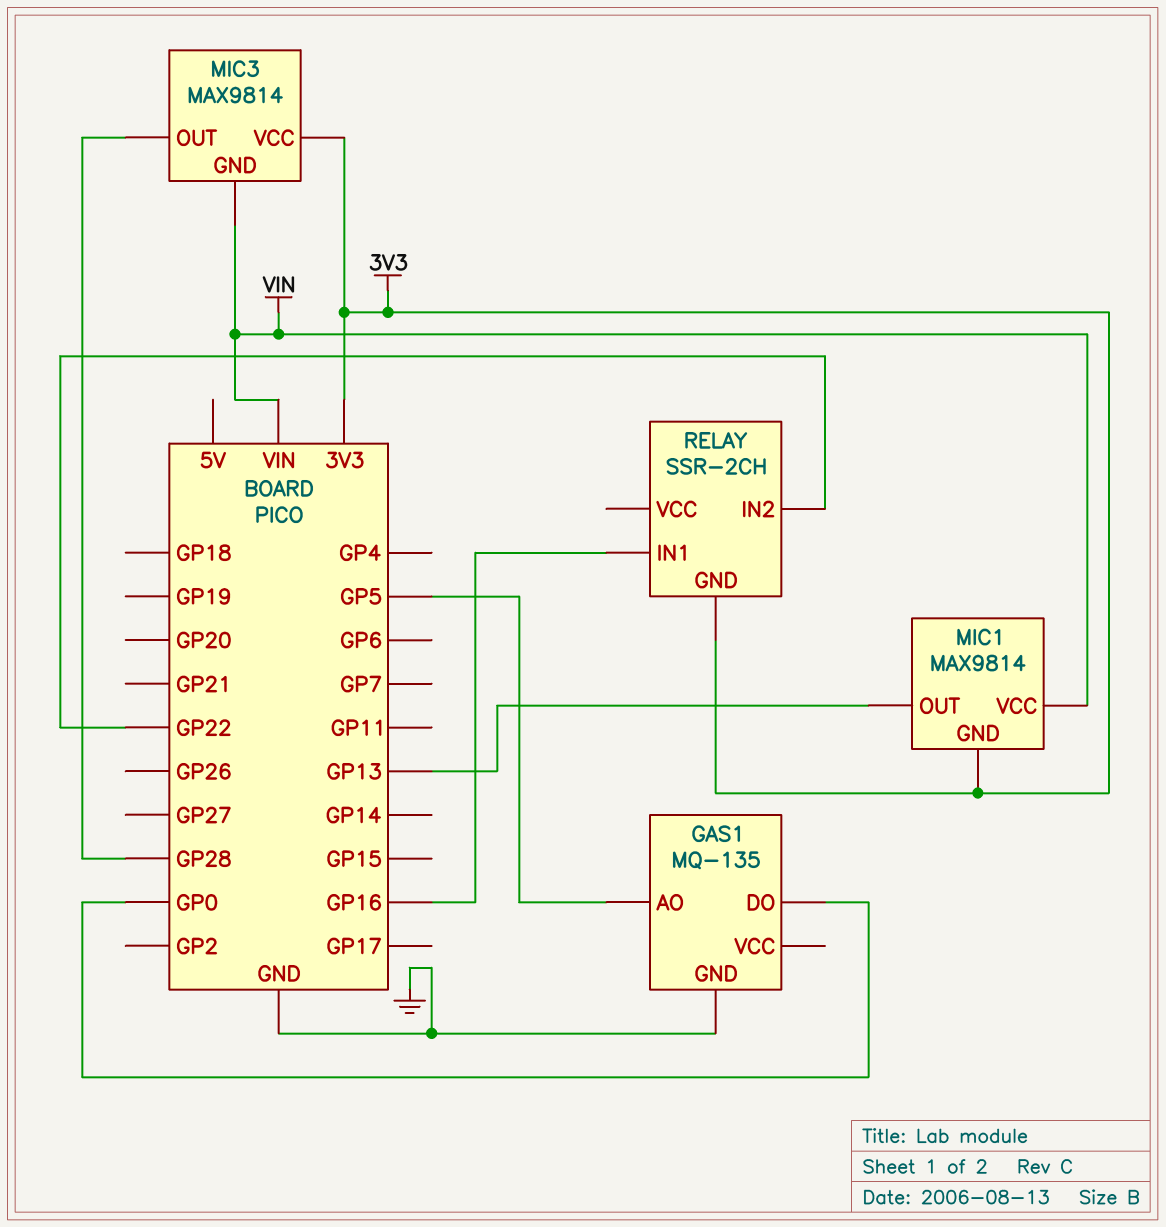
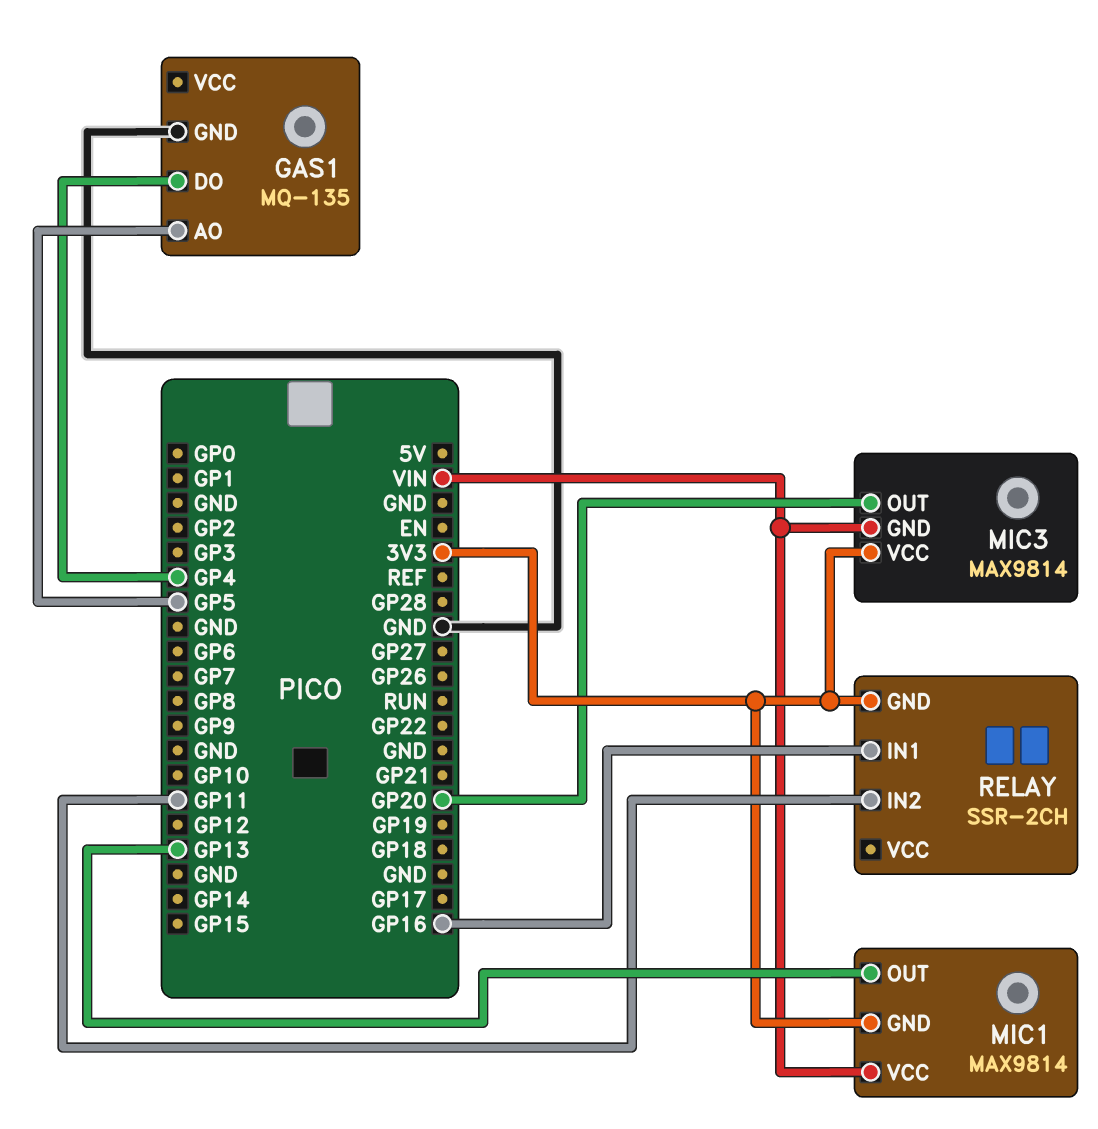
GAS1 pin DO: GP0 -> GP4
MIC3 pin OUT: GP28 -> GP20
RELAY pin IN2: GP22 -> GP11

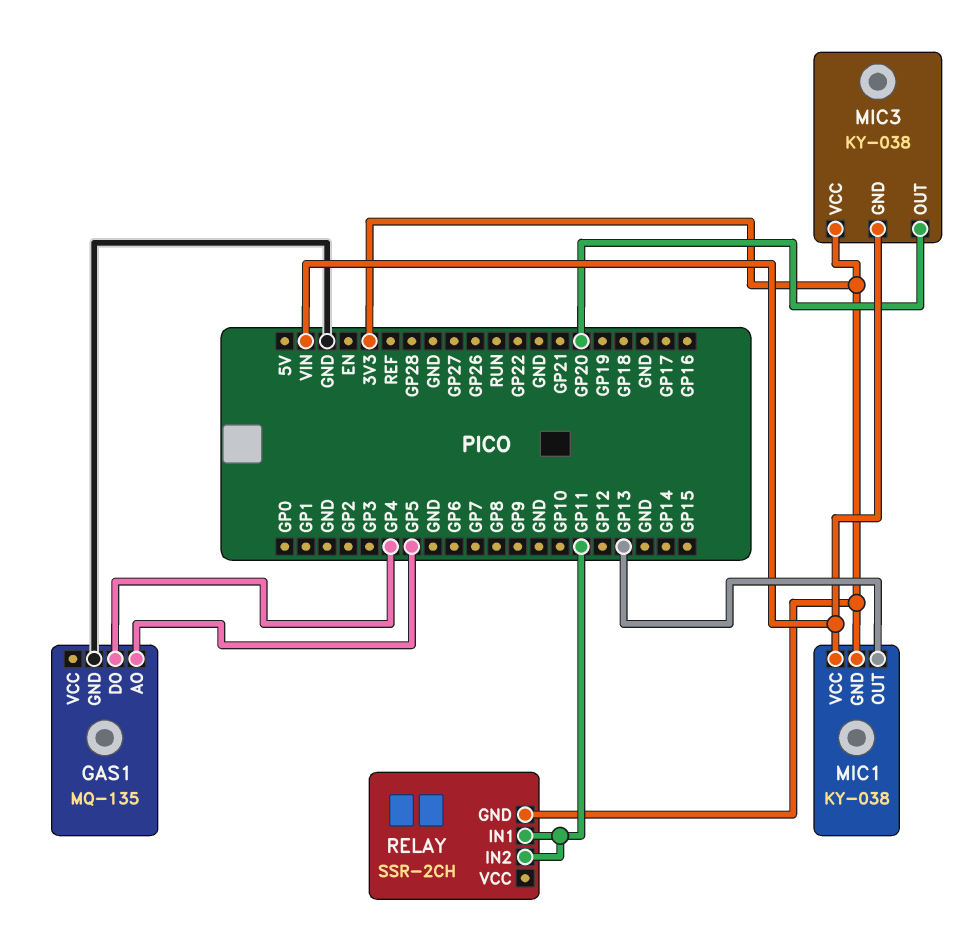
MIC1: MAX9814 -> KY-038
MIC3: MAX9814 -> KY-038
RELAY pin IN1: GP16 -> GP11

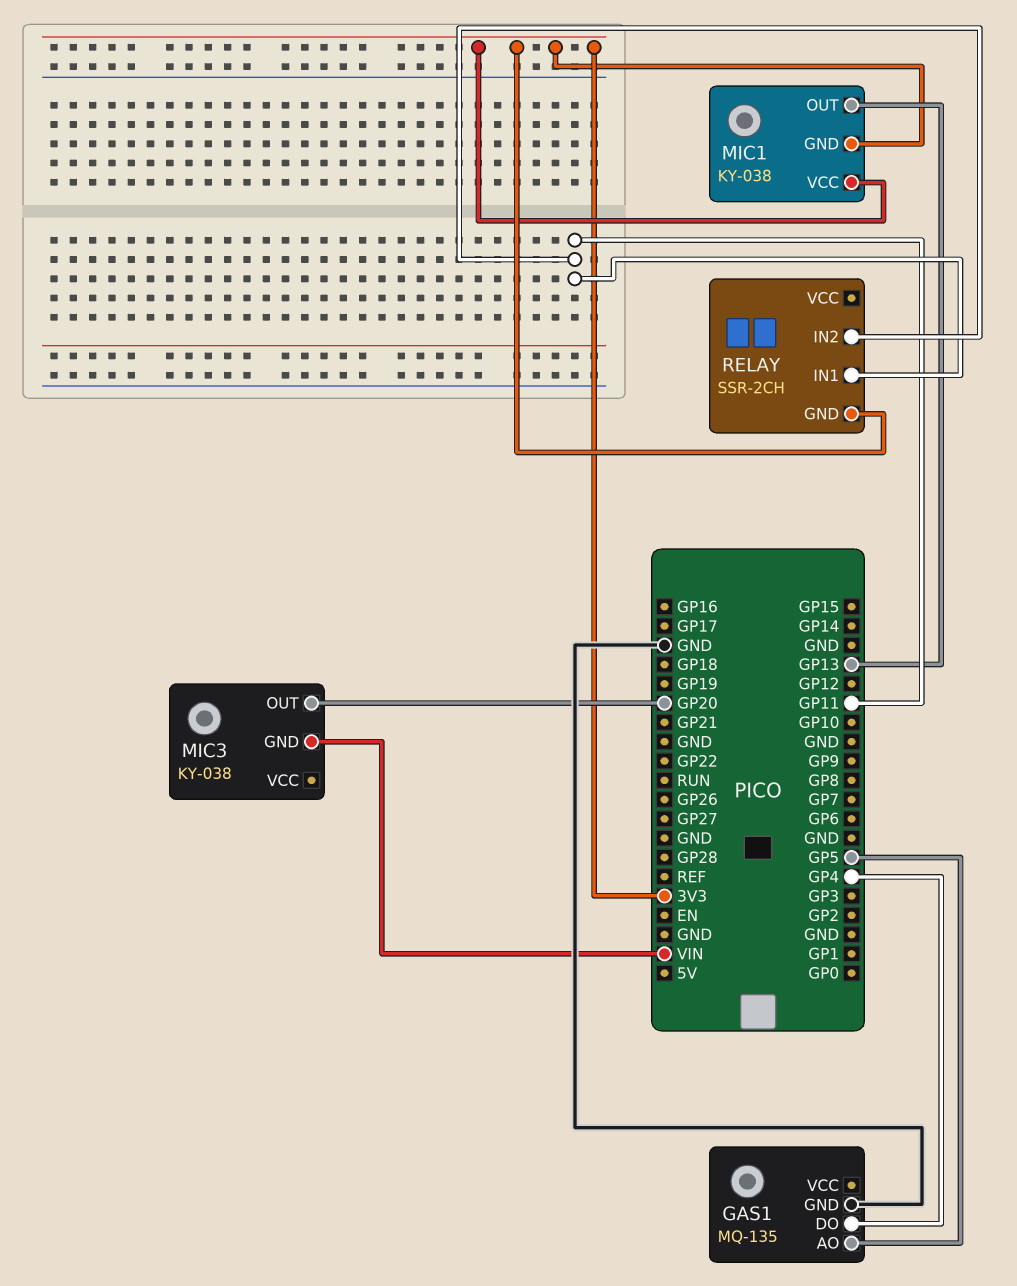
MIC1 pin VCC: VIN -> 3V3
MIC3 pin VCC: 3V3 -> none

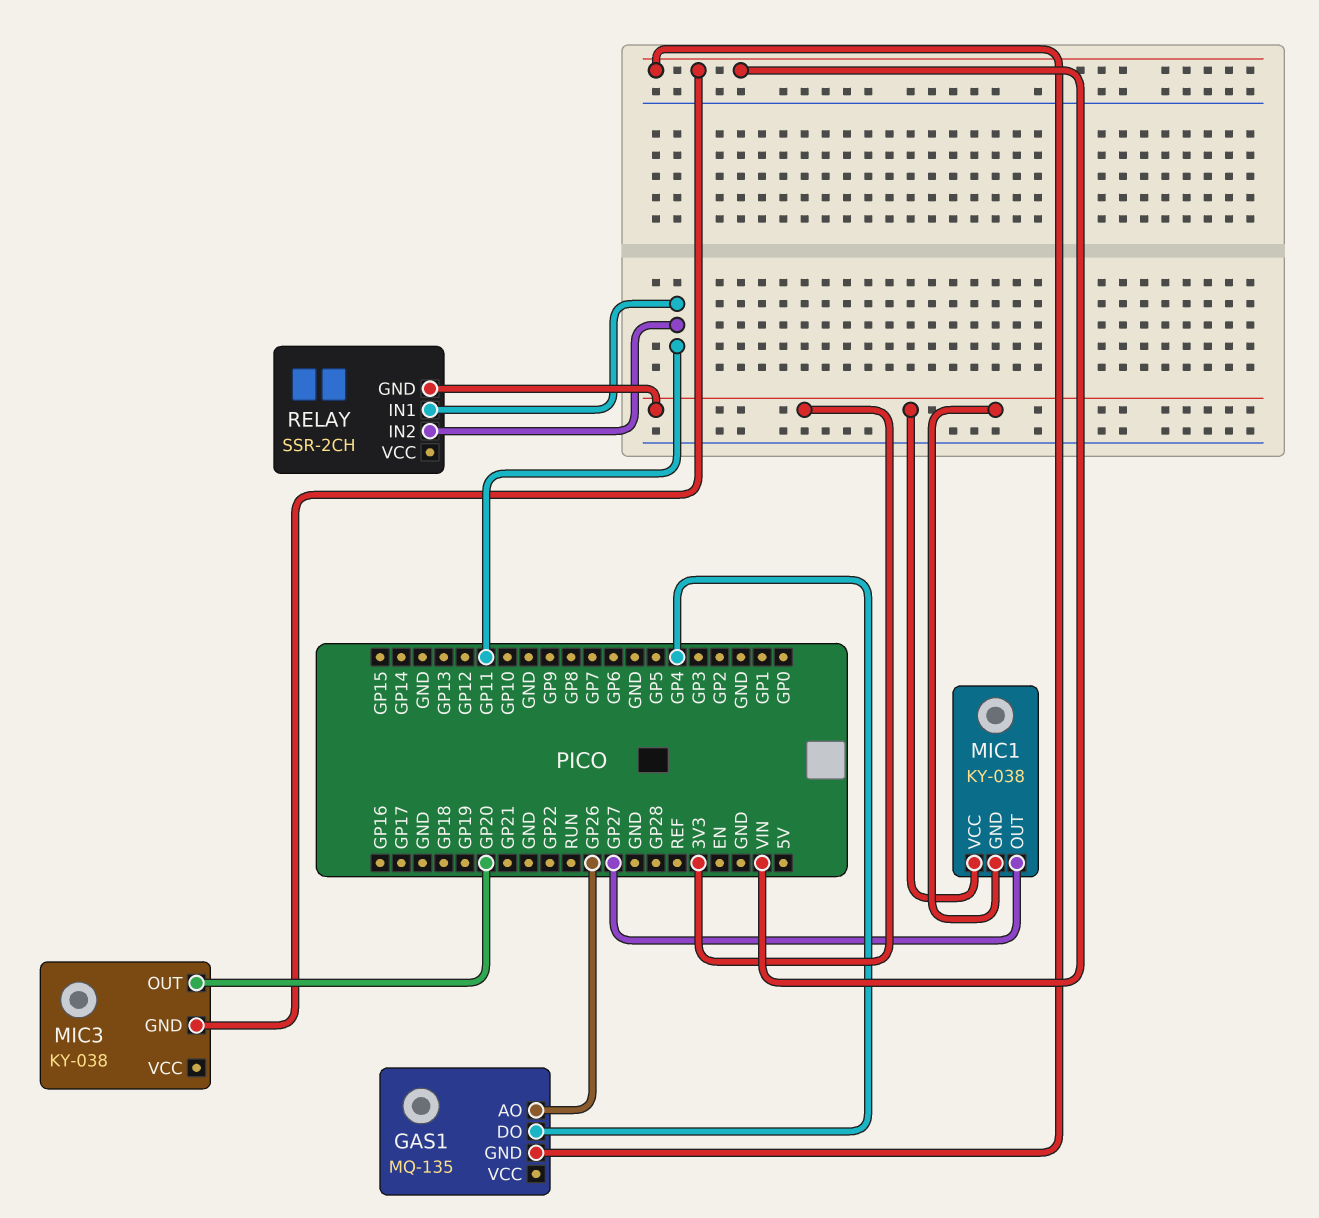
GAS1 pin AO: GP5 -> GP26
GAS1 pin GND: GND -> VIN
MIC1 pin OUT: GP13 -> GP27

